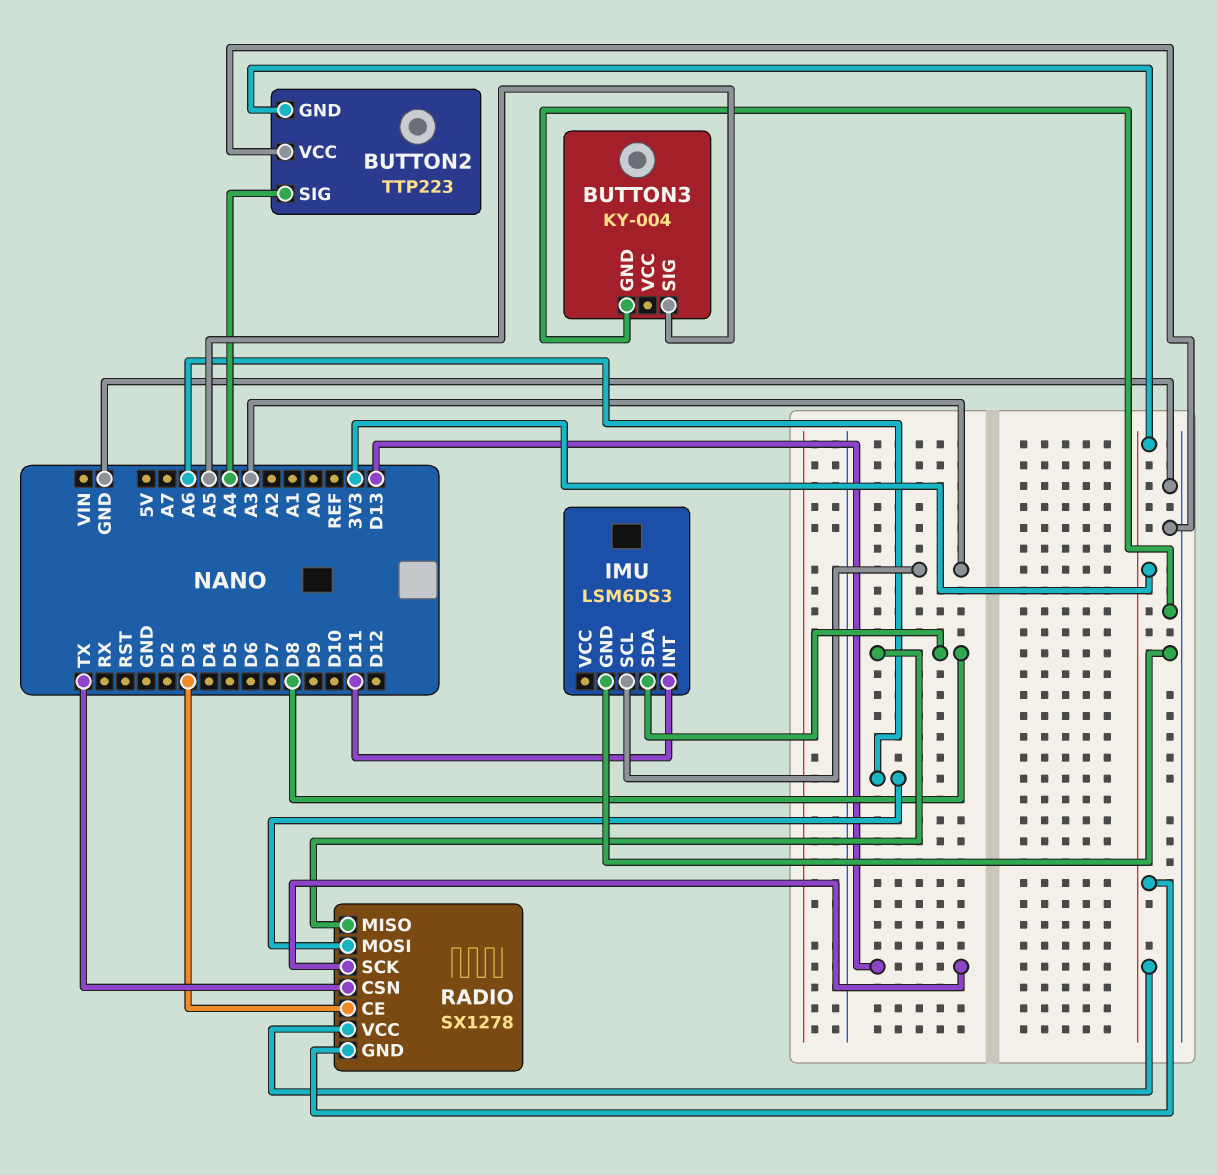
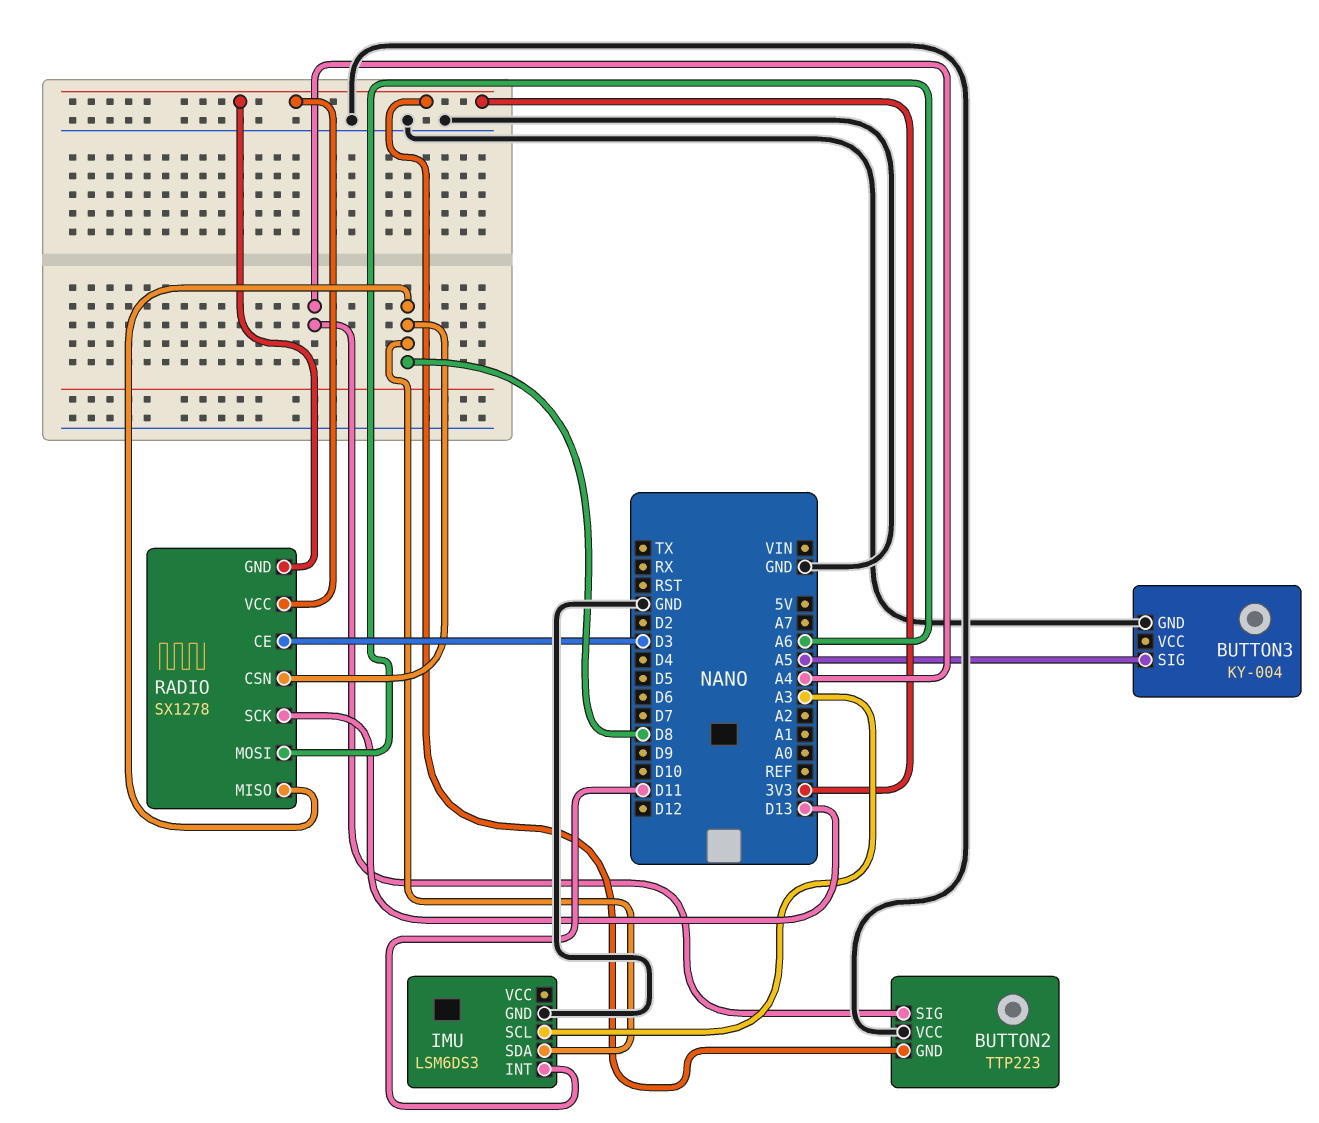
RADIO pin CSN: TX -> D8

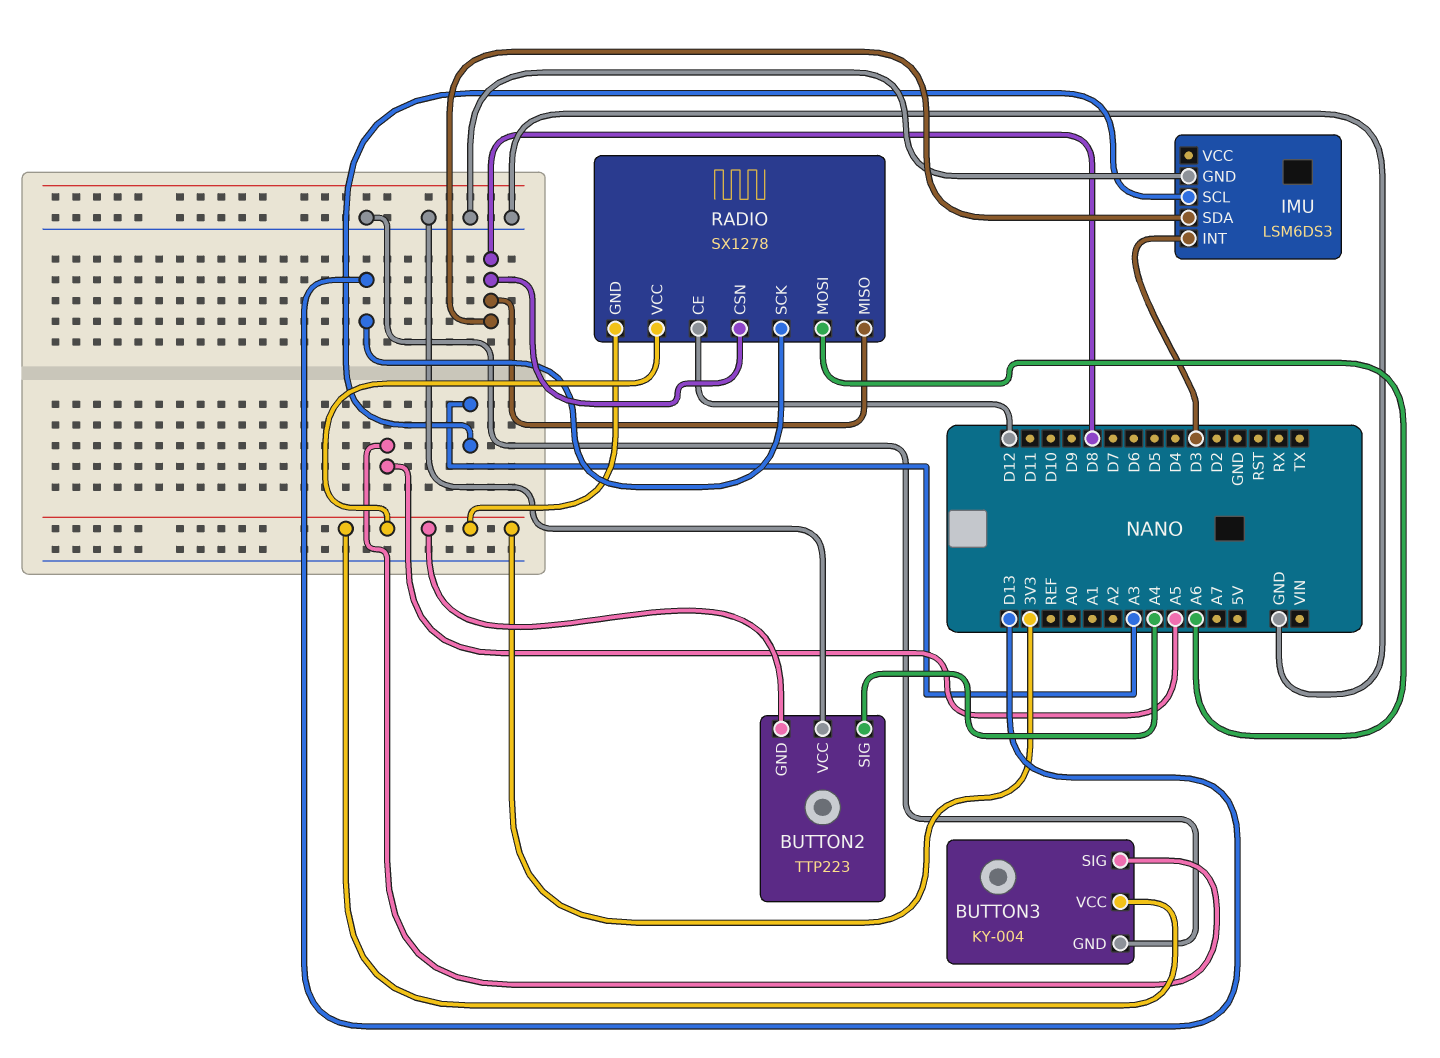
BUTTON3 pin VCC: none -> 3V3
IMU pin INT: D11 -> D3
RADIO pin CE: D3 -> D12

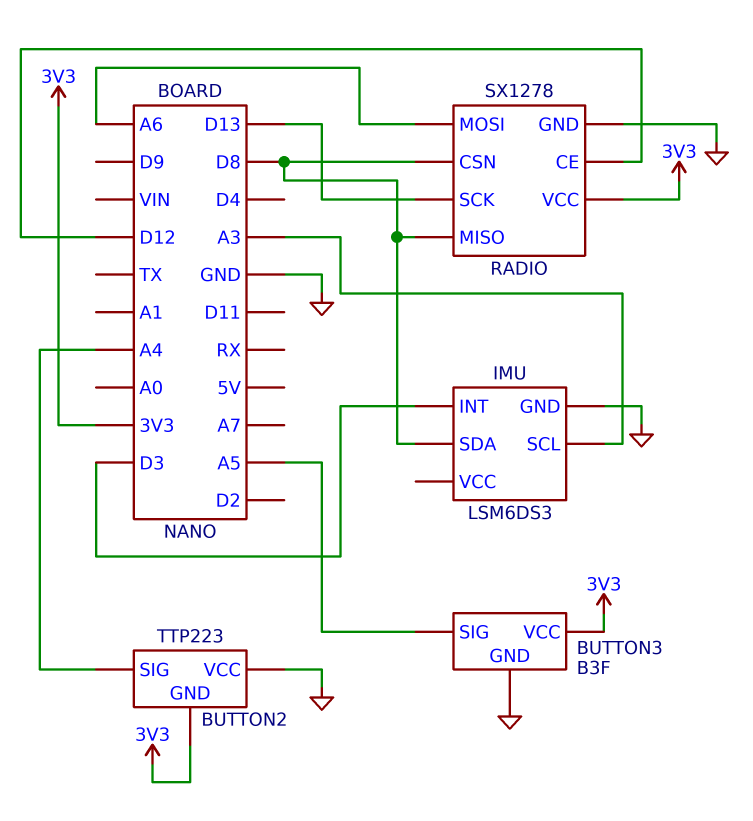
BUTTON3: KY-004 -> B3F
RADIO pin GND: 3V3 -> GND

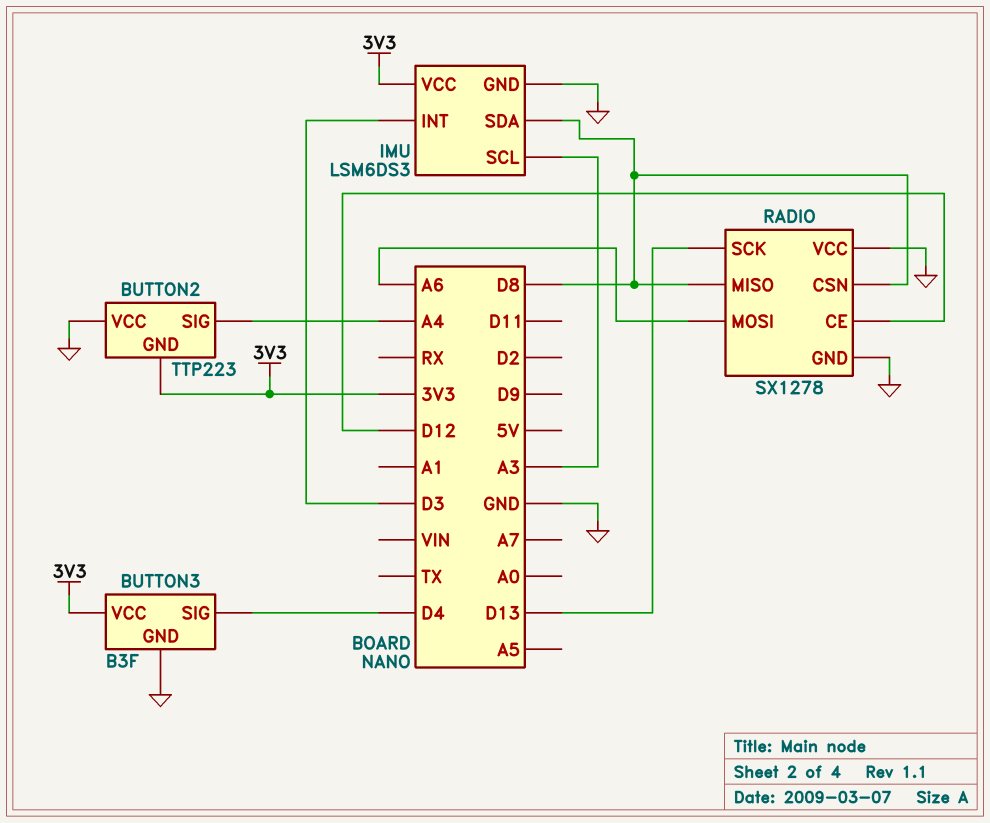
BUTTON3 pin SIG: A5 -> D4
IMU pin VCC: none -> 3V3
RADIO pin VCC: 3V3 -> GND

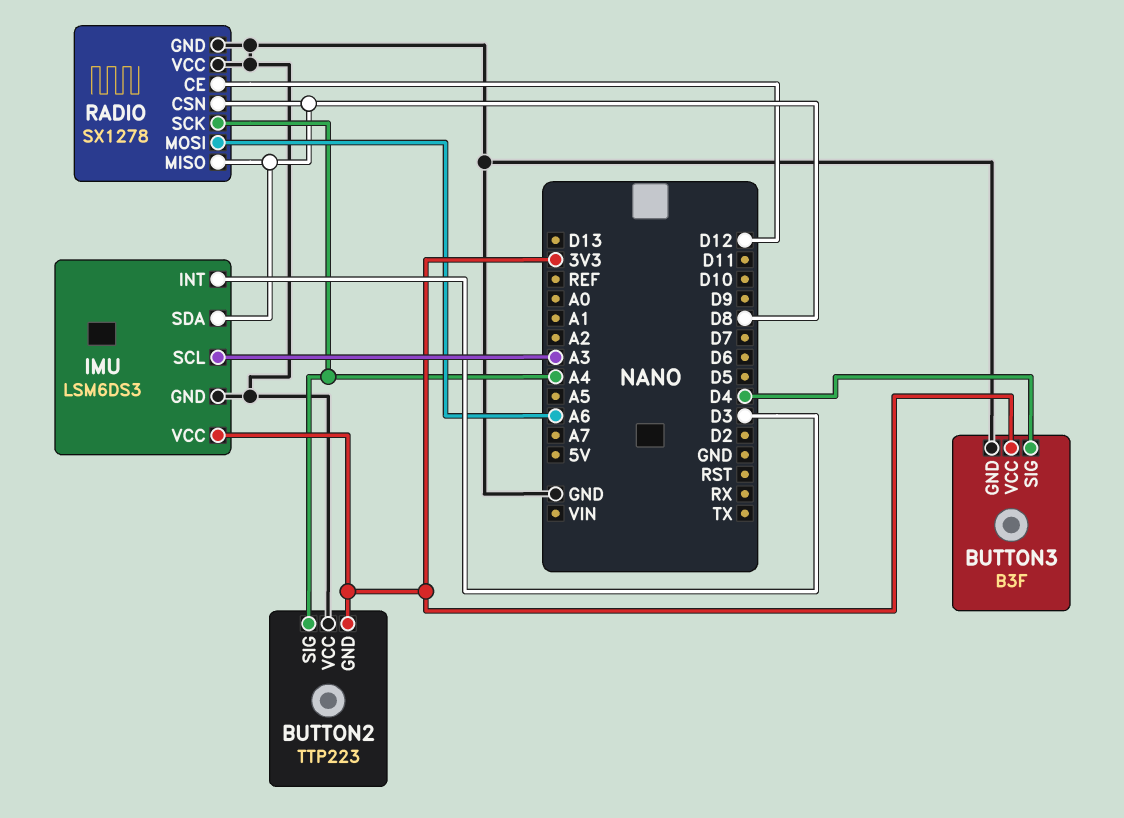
RADIO pin SCK: D13 -> A4

